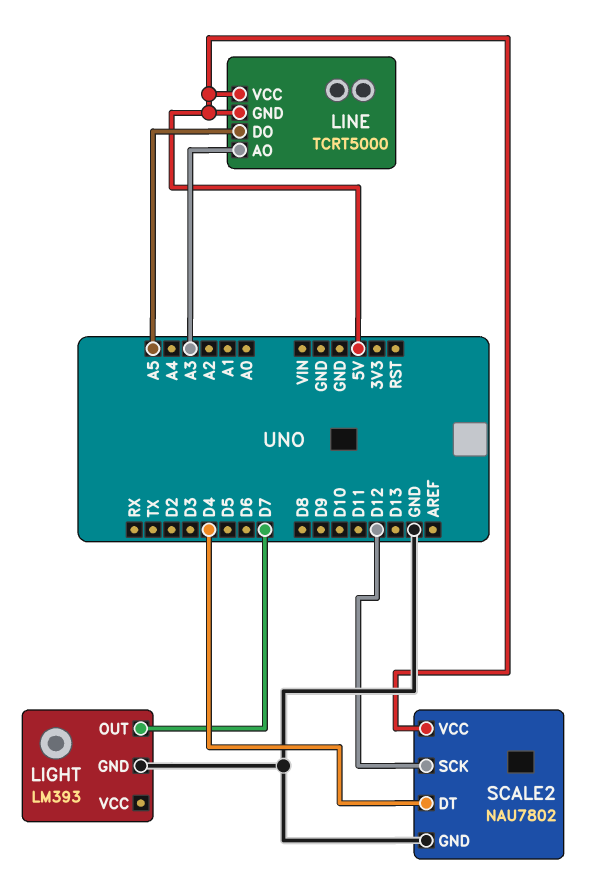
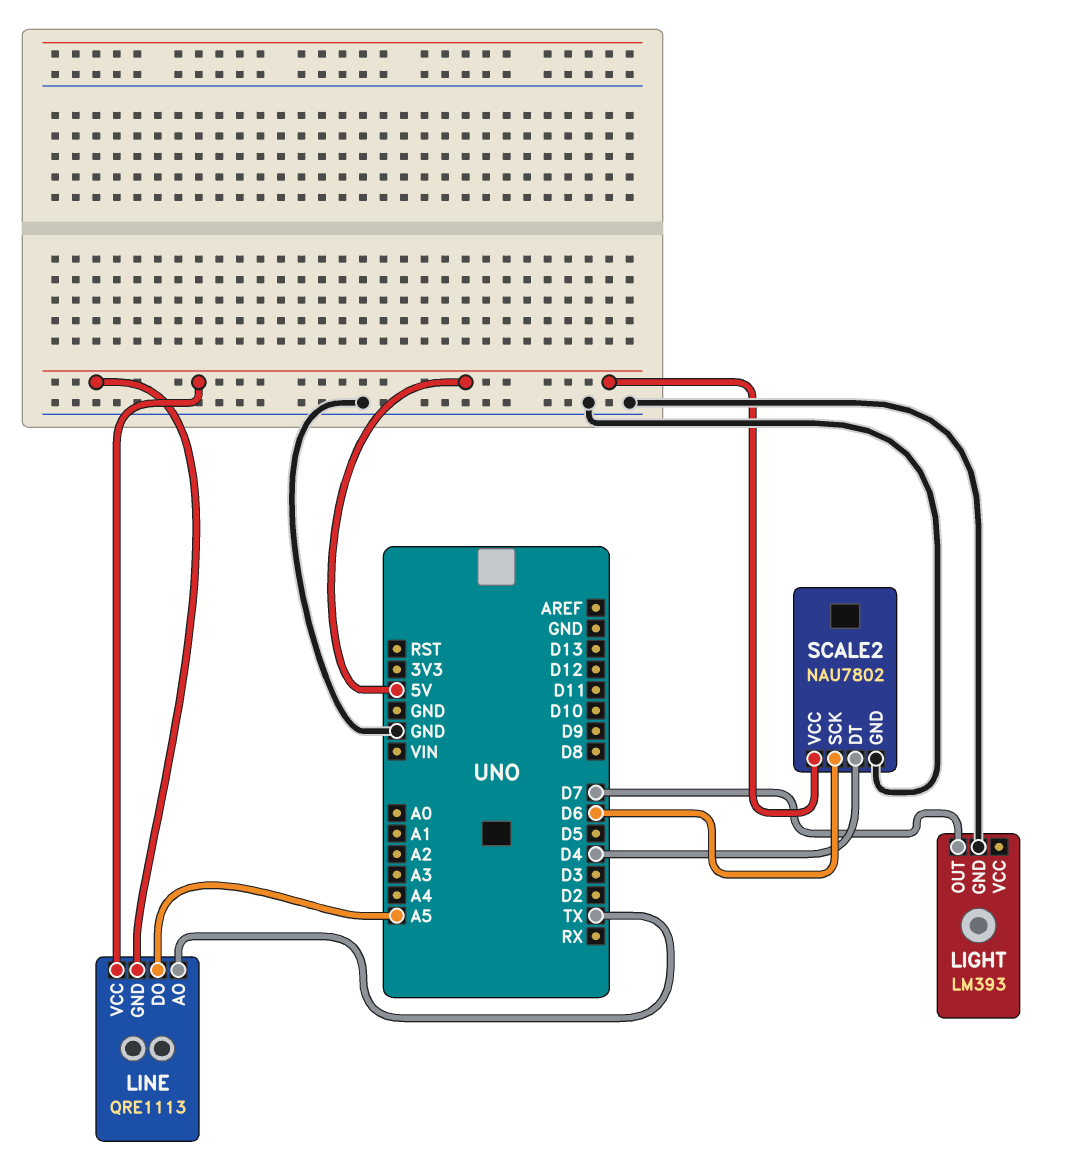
LINE: TCRT5000 -> QRE1113
LINE pin AO: A3 -> TX
SCALE2 pin SCK: D12 -> D6

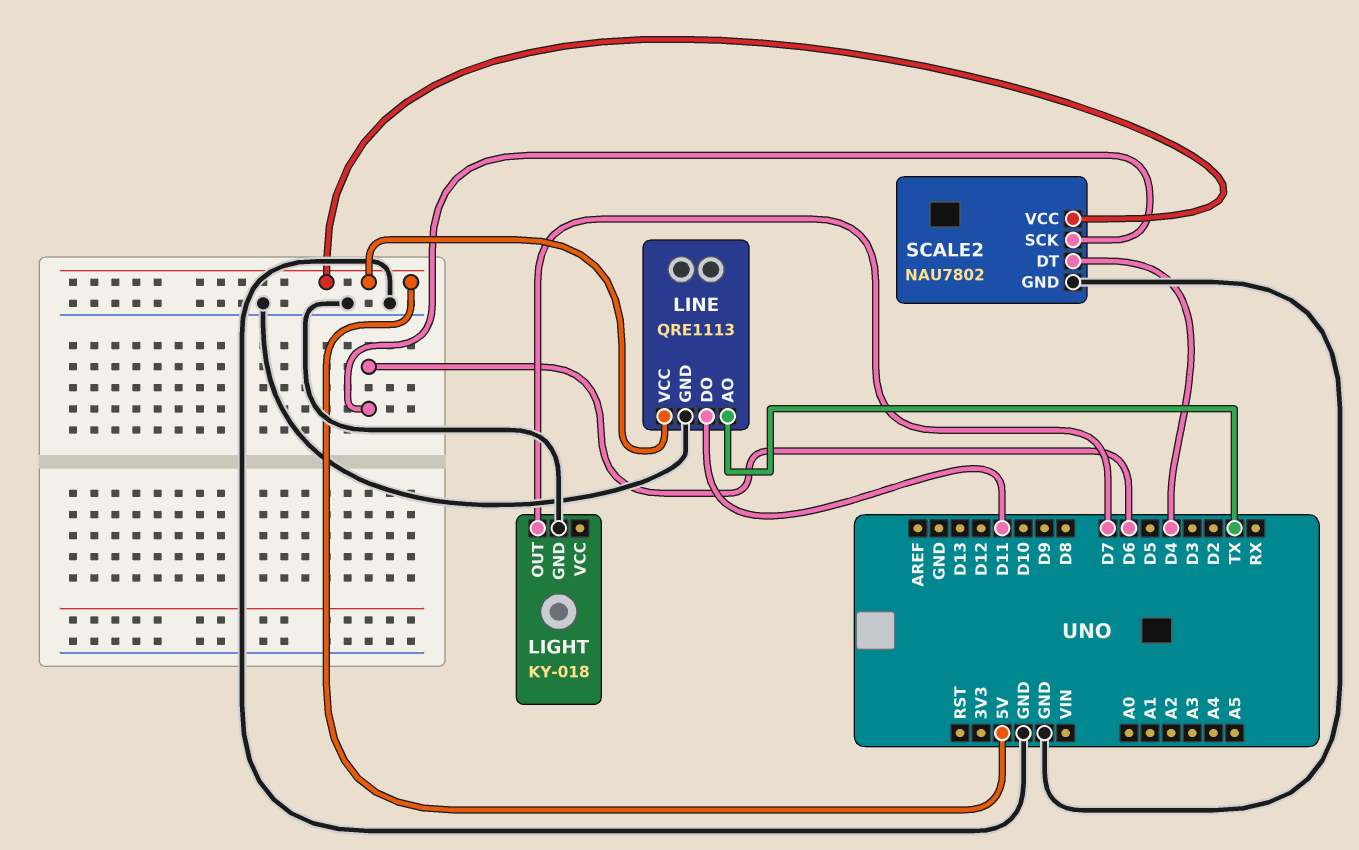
LIGHT: LM393 -> KY-018
LINE pin DO: A5 -> D11
LINE pin GND: 5V -> GND

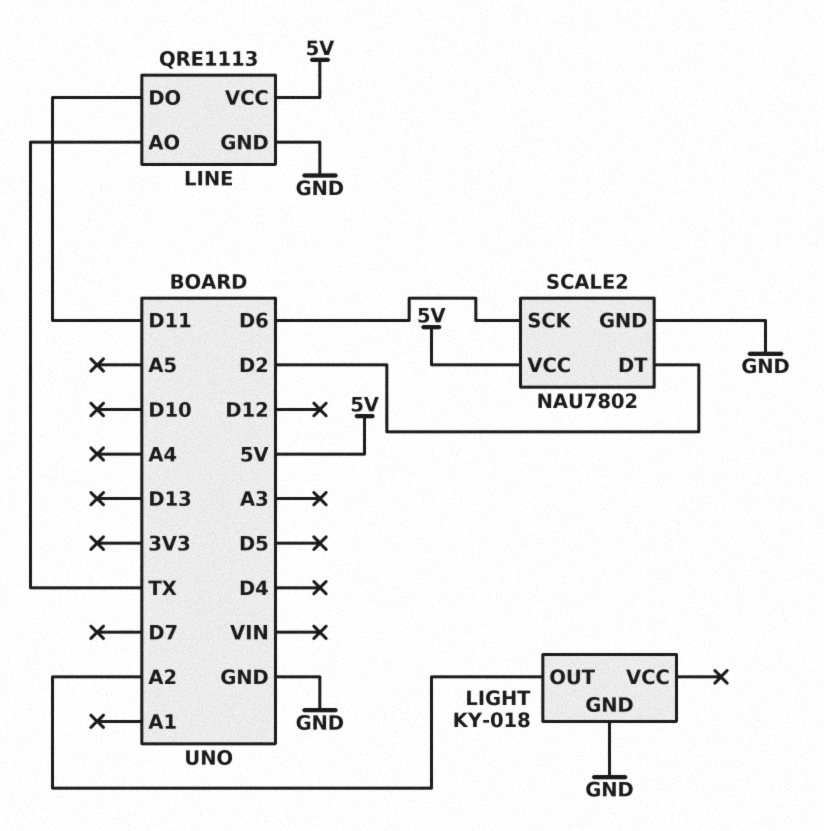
LIGHT pin OUT: D7 -> A2
SCALE2 pin DT: D4 -> D2

